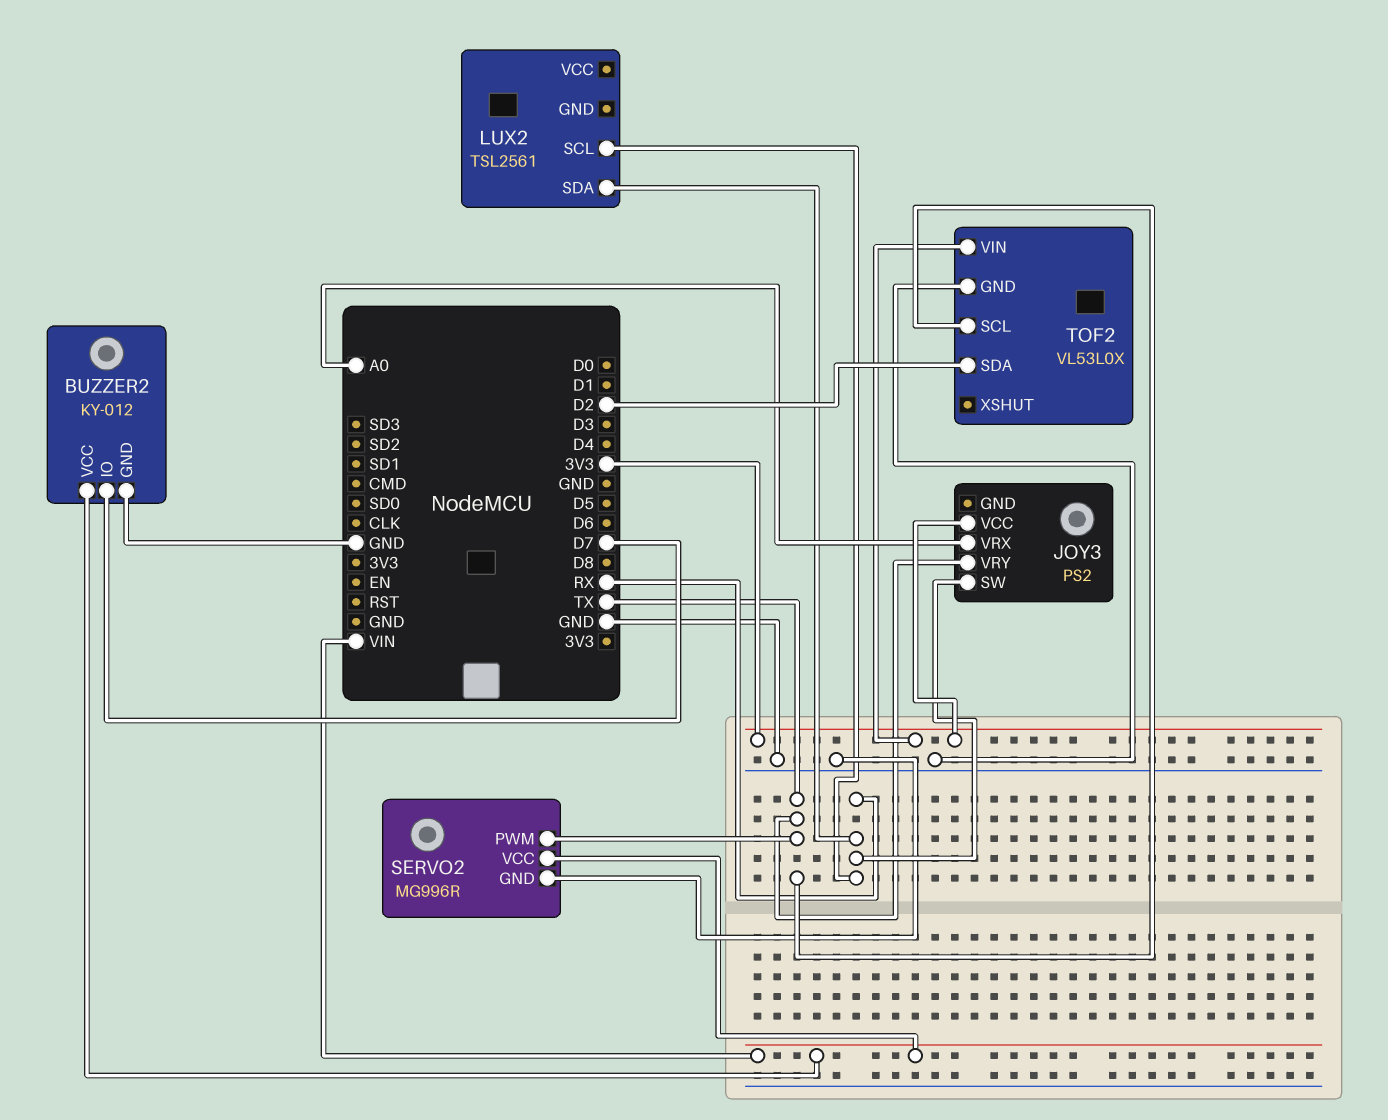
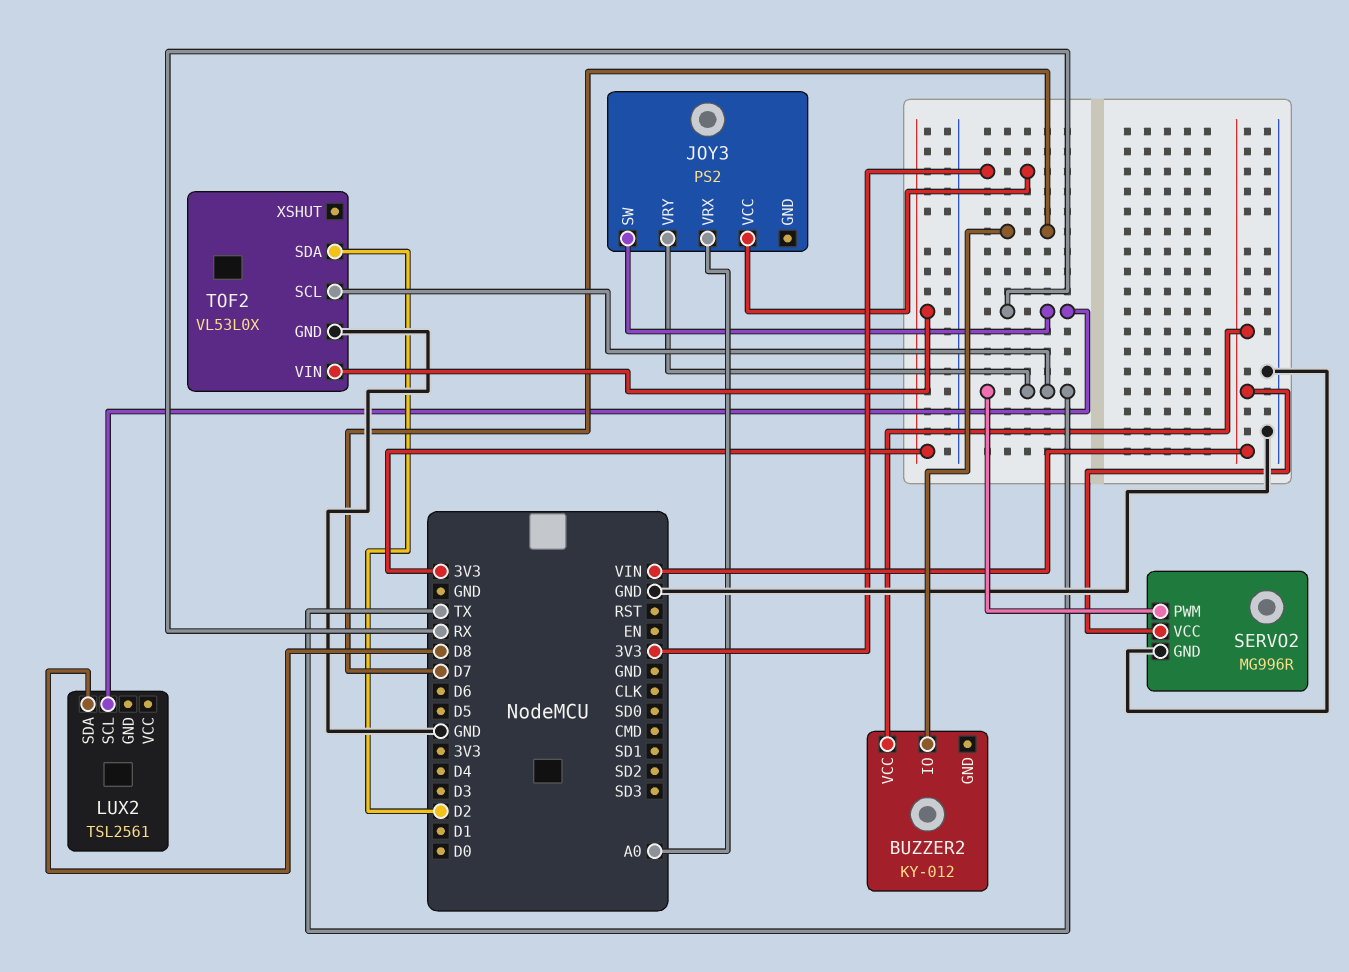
BUZZER2 pin GND: GND -> none
LUX2 pin SDA: RX -> D8

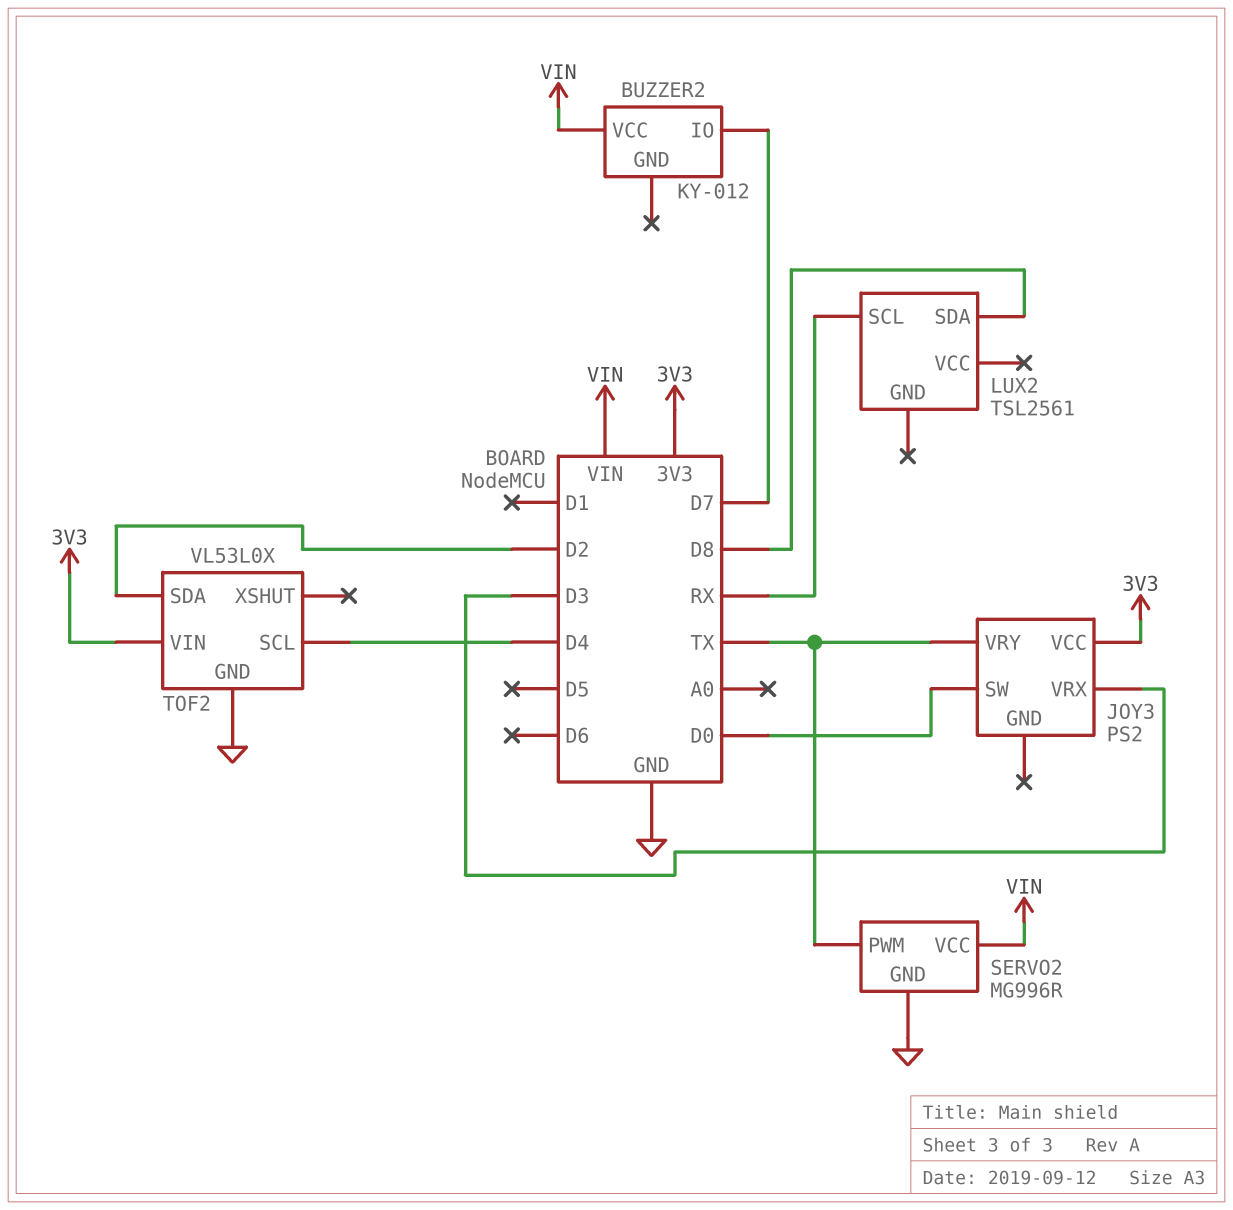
JOY3 pin SW: RX -> D0
JOY3 pin VRX: A0 -> D3
TOF2 pin SCL: TX -> D4

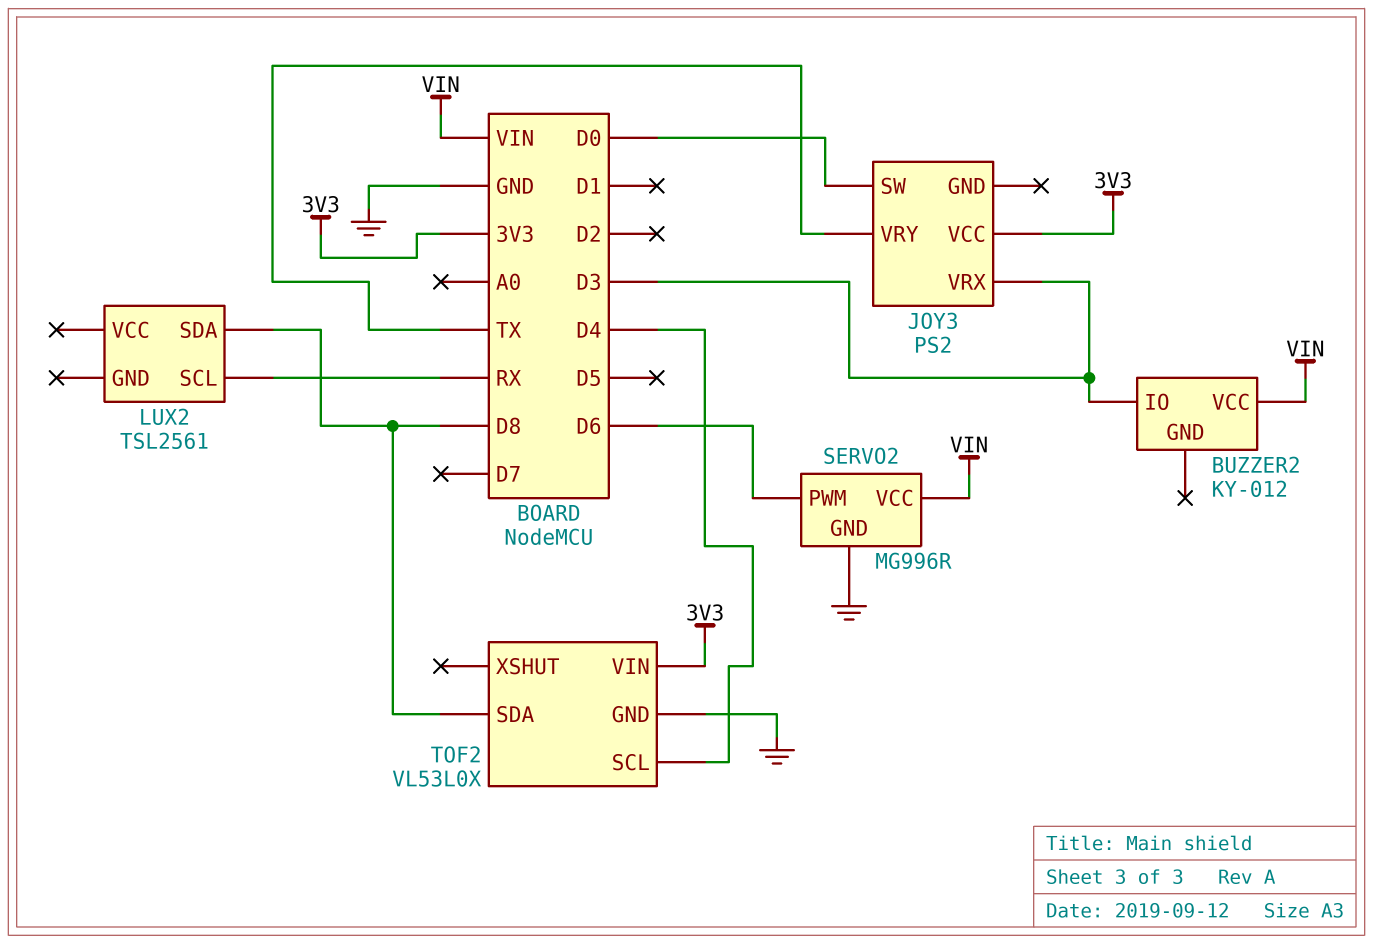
BUZZER2 pin IO: D7 -> D3
SERVO2 pin PWM: TX -> D6
TOF2 pin SDA: D2 -> D8

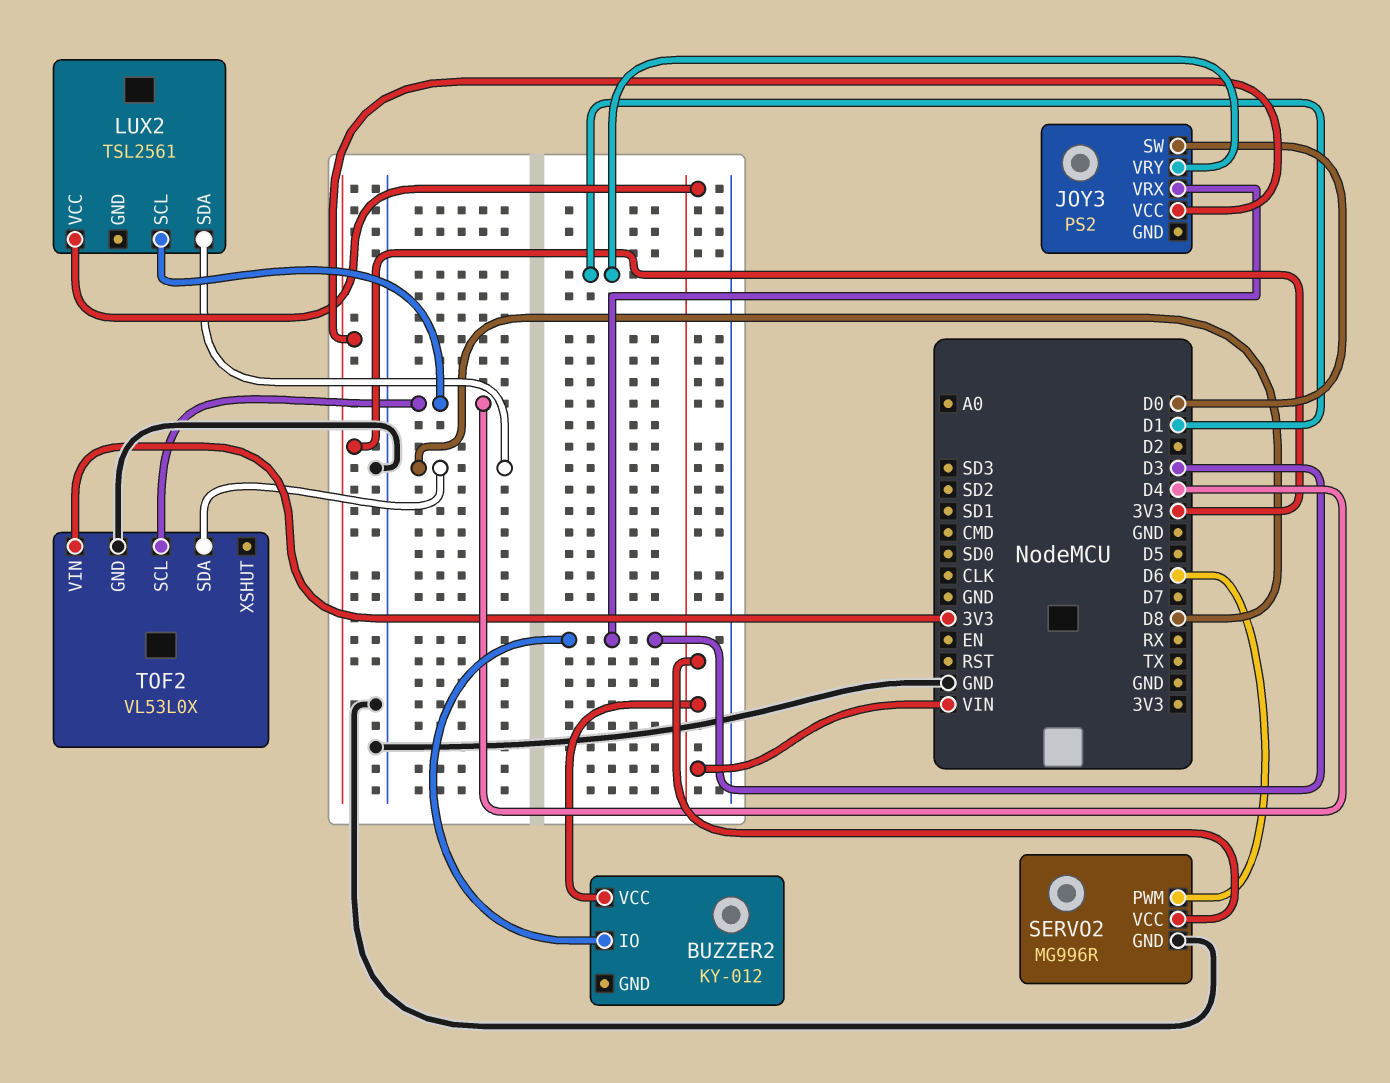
JOY3 pin VRY: TX -> D1
LUX2 pin SCL: RX -> D4
LUX2 pin VCC: none -> VIN

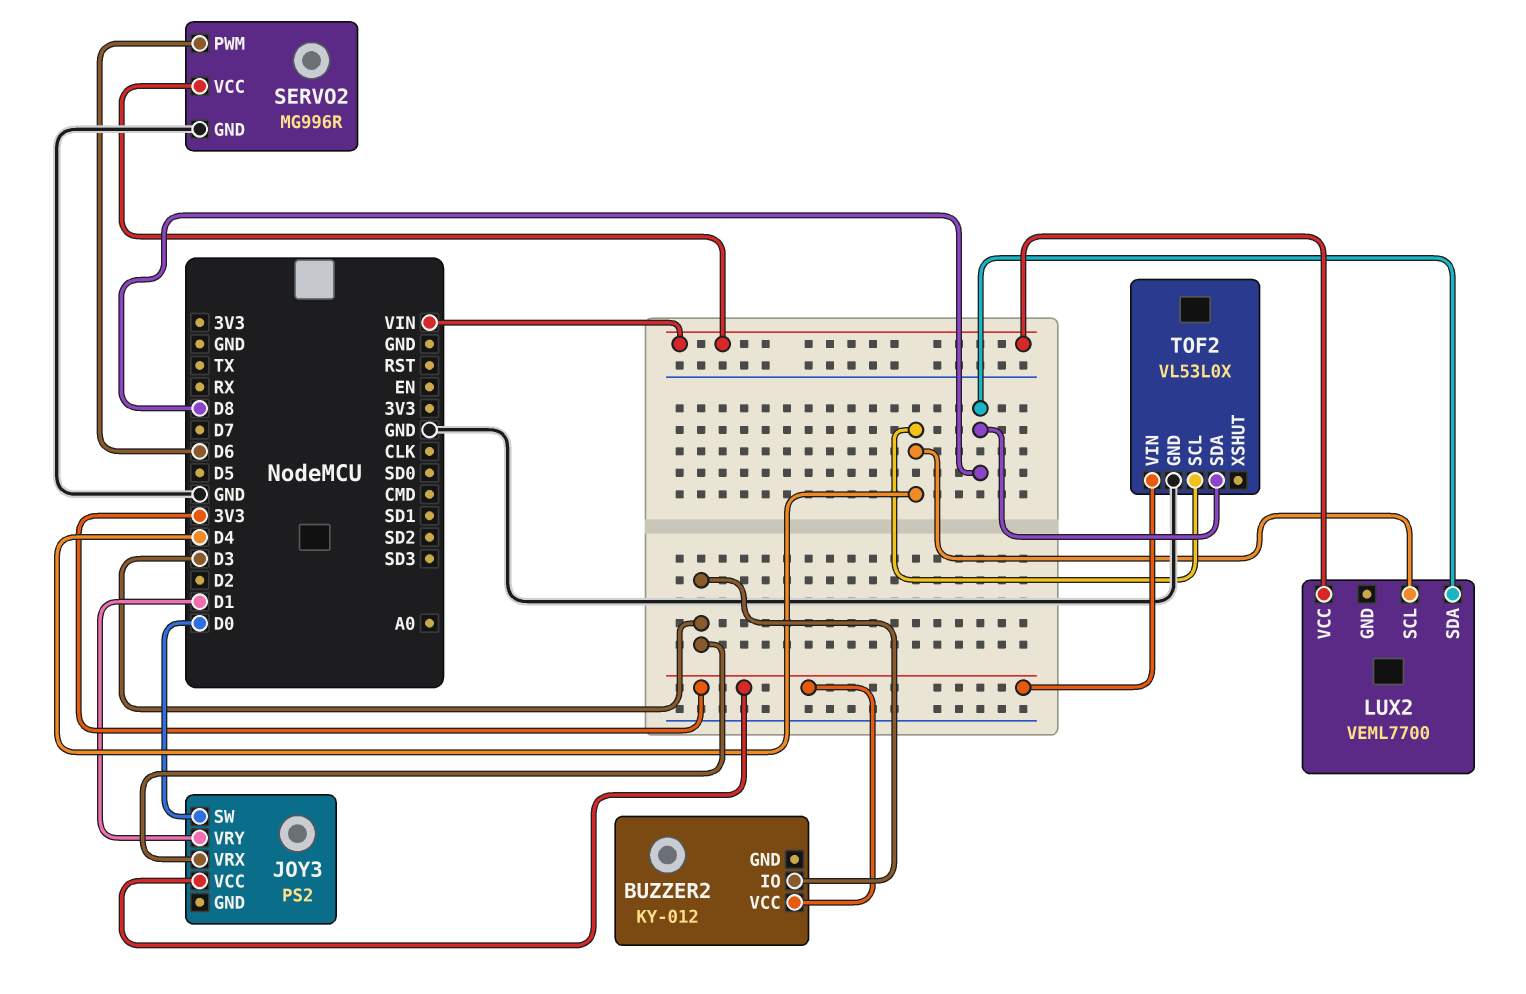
BUZZER2 pin VCC: VIN -> 3V3
LUX2: TSL2561 -> VEML7700

